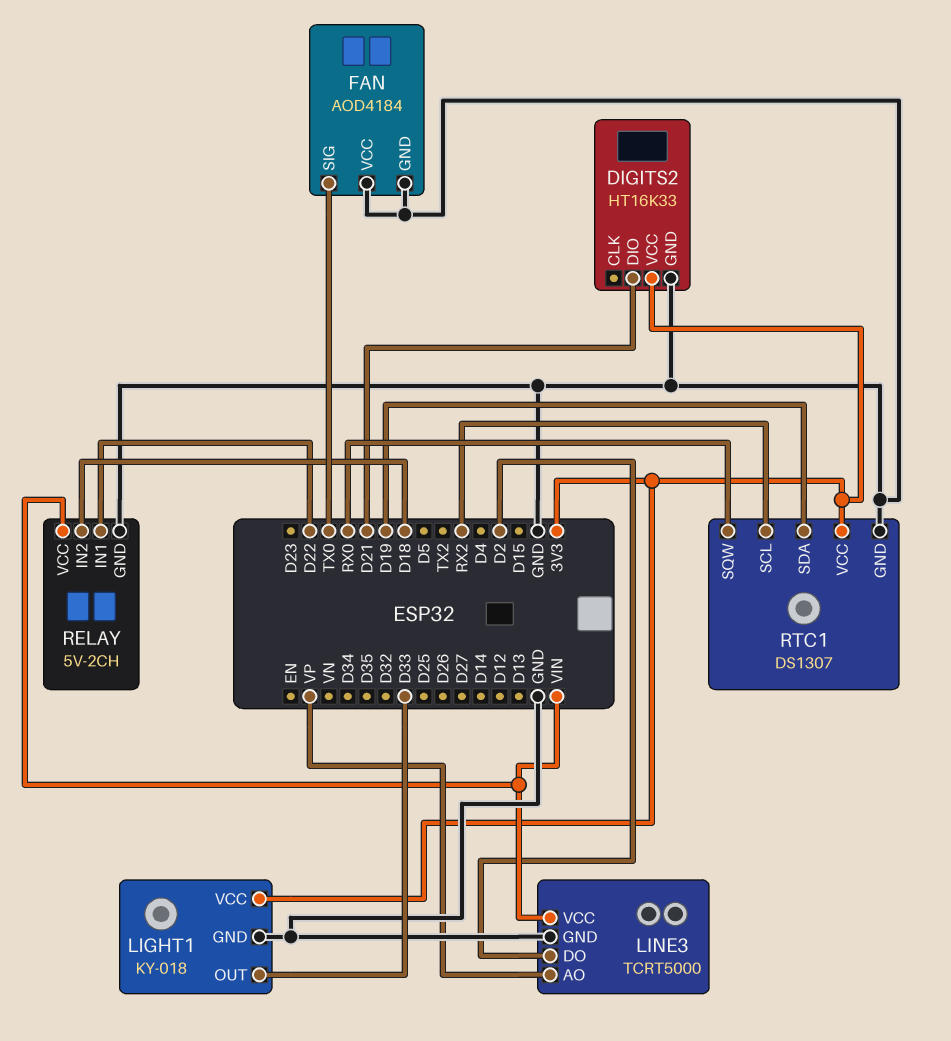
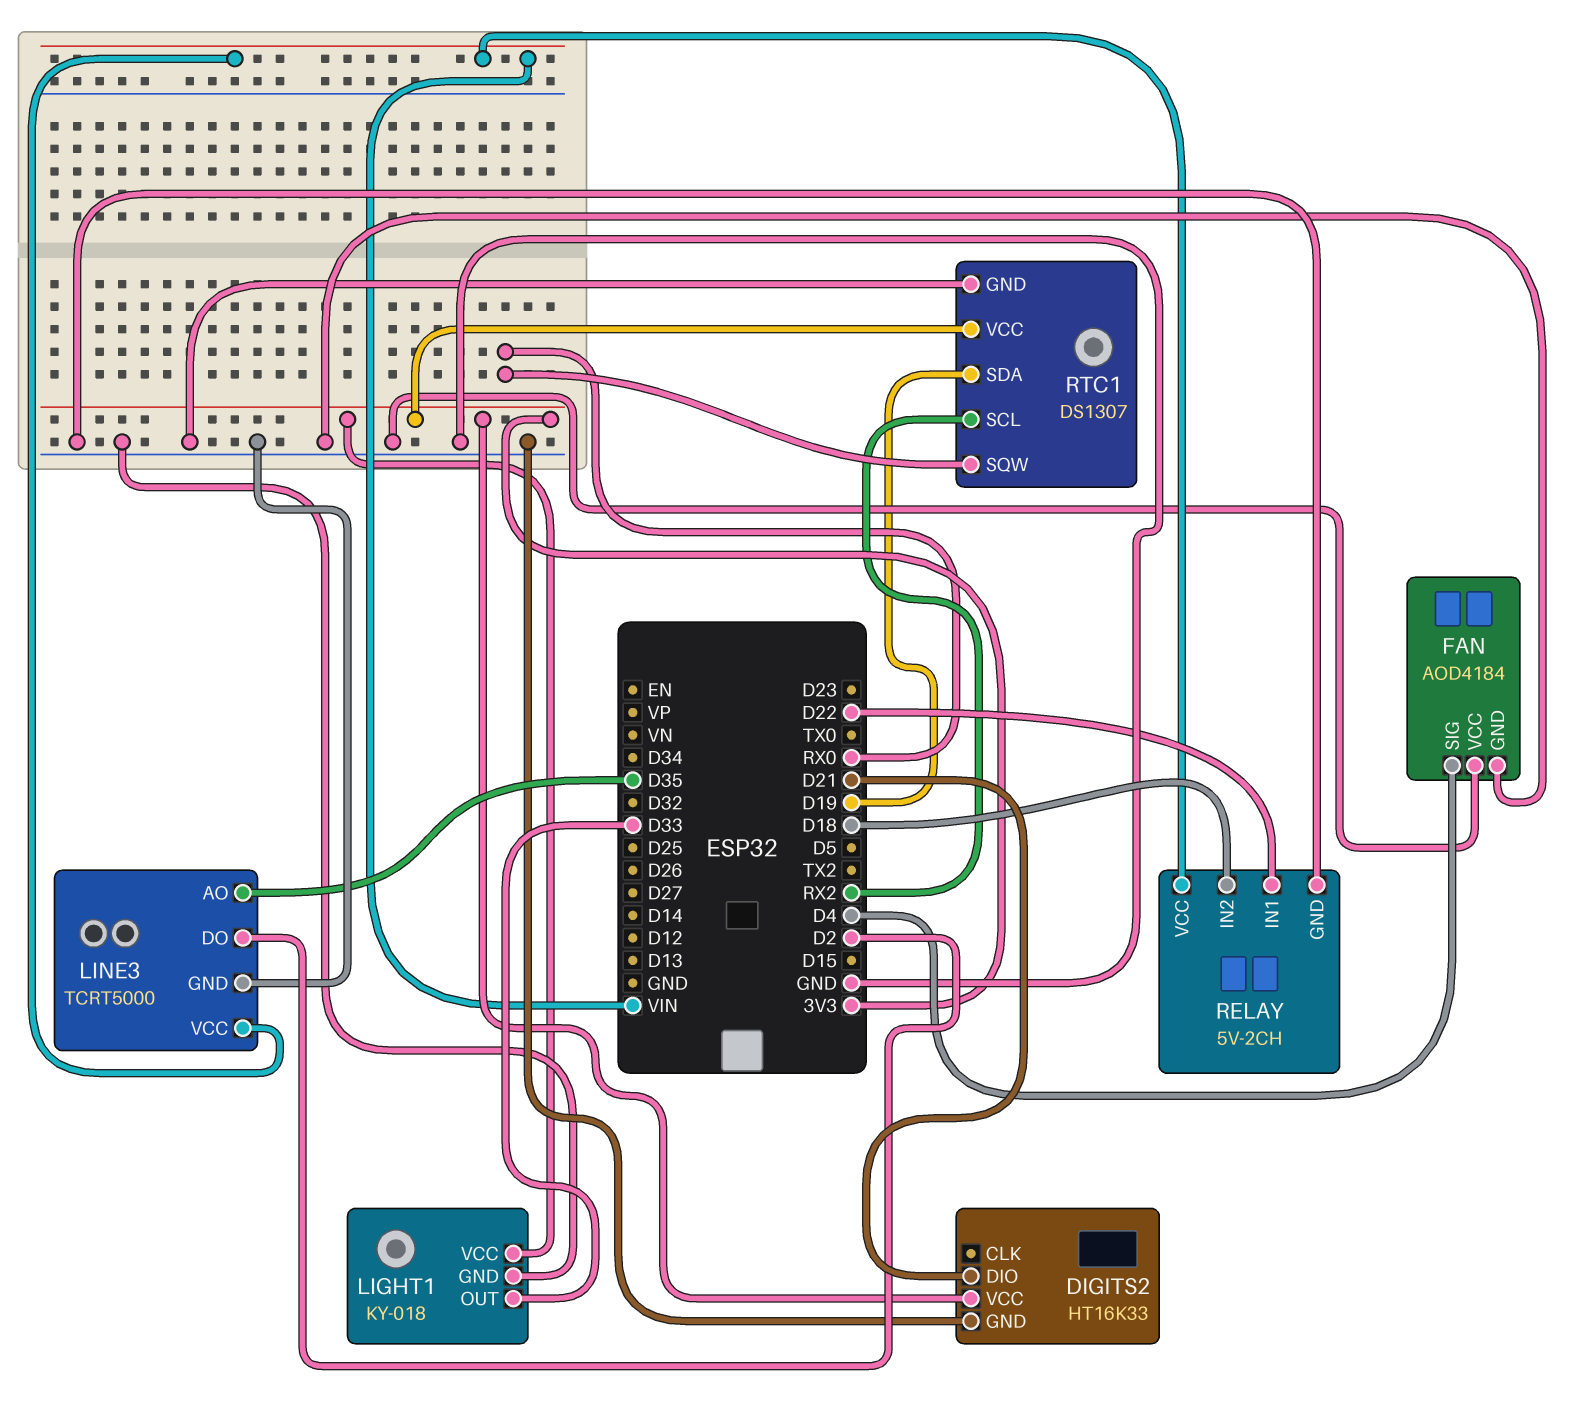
FAN pin SIG: TX0 -> D4
LINE3 pin AO: VP -> D35

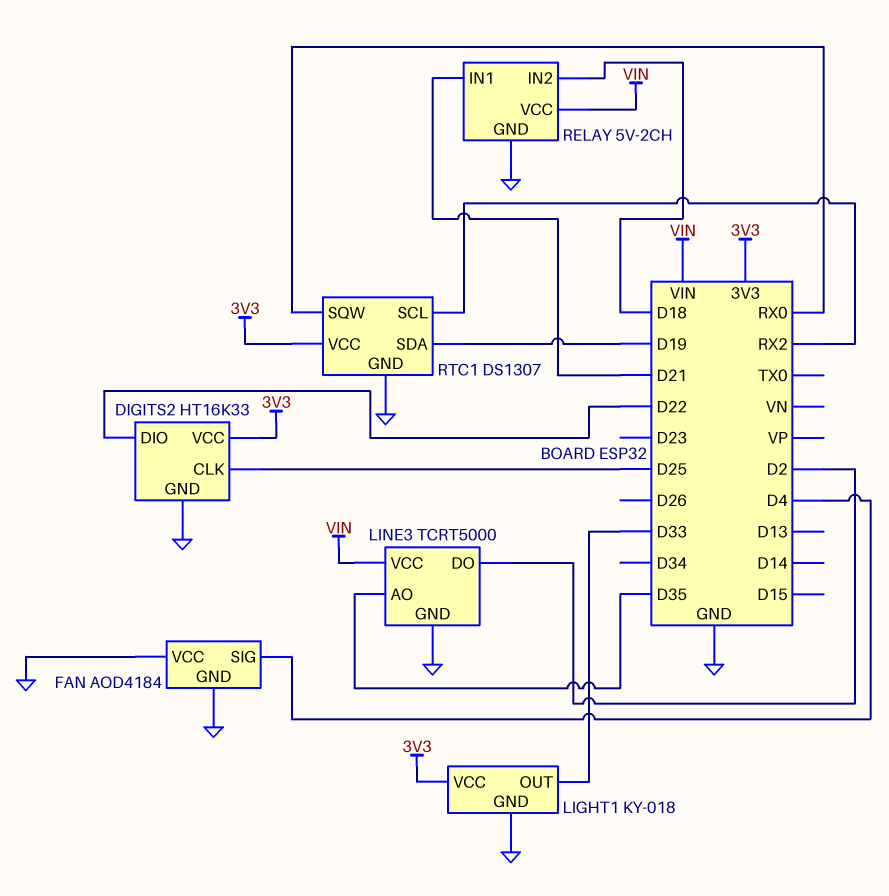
DIGITS2 pin CLK: none -> D25
DIGITS2 pin DIO: D21 -> D22
RELAY pin IN1: D22 -> D21

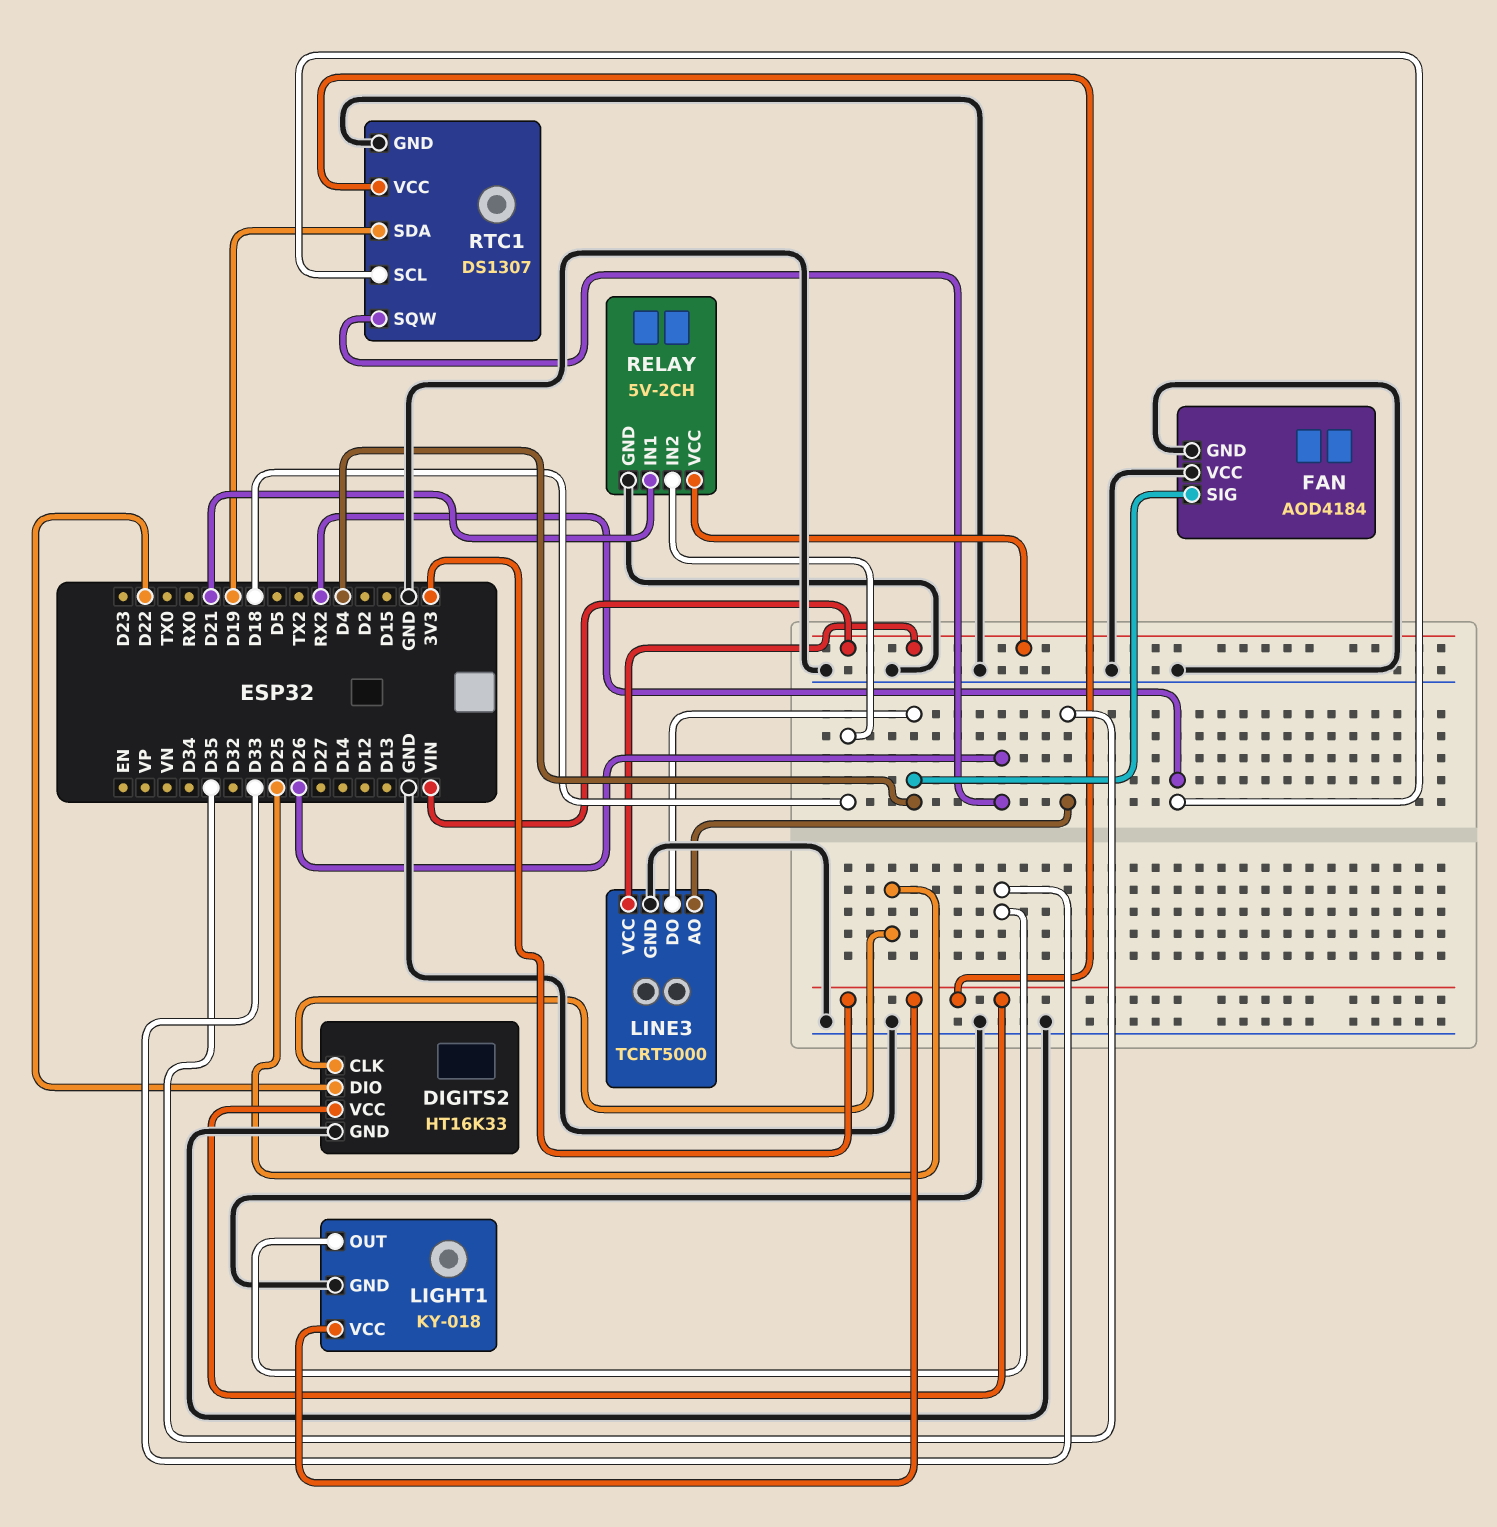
LINE3 pin DO: D2 -> D4
RTC1 pin SQW: RX0 -> D26

